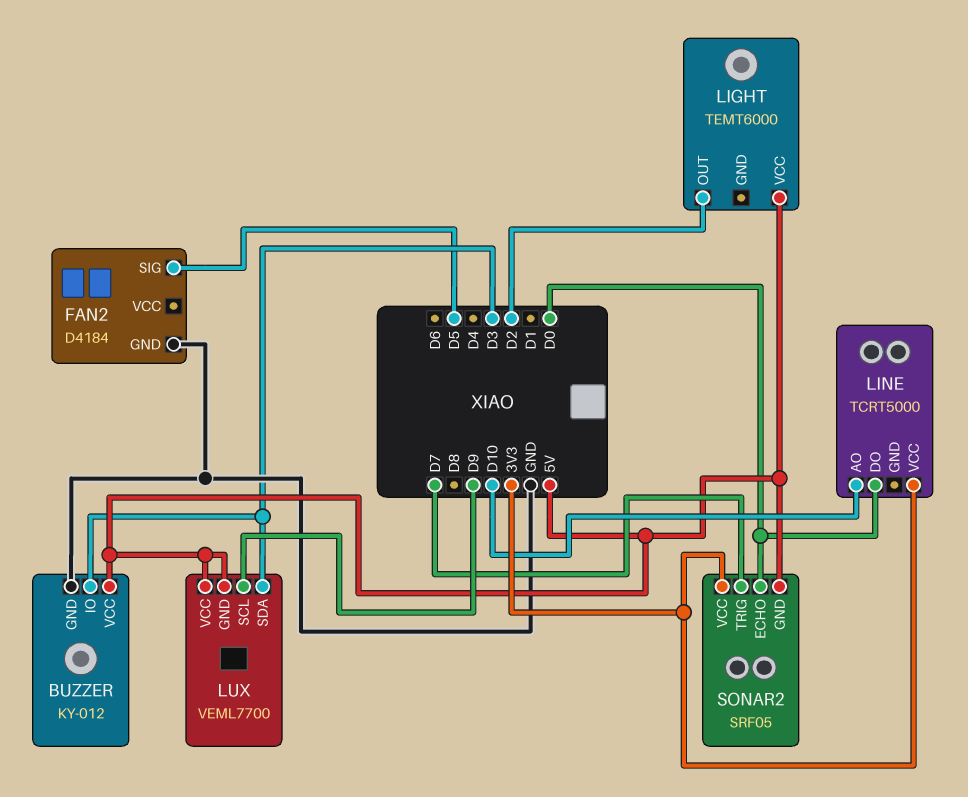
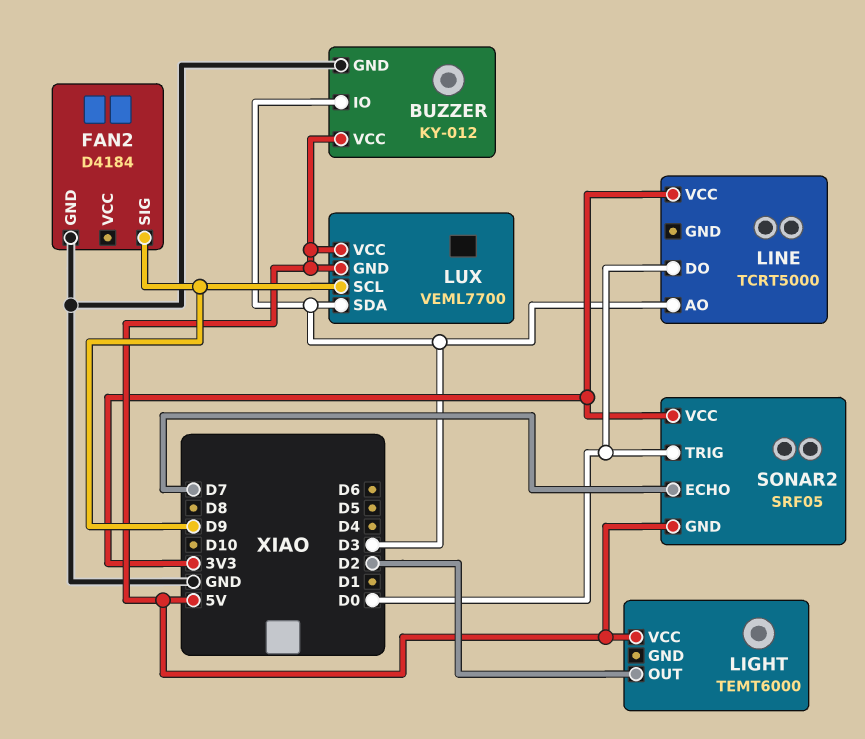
FAN2 pin SIG: D5 -> D9
LINE pin AO: D10 -> D3
SONAR2 pin ECHO: D0 -> D7
SONAR2 pin TRIG: D7 -> D0

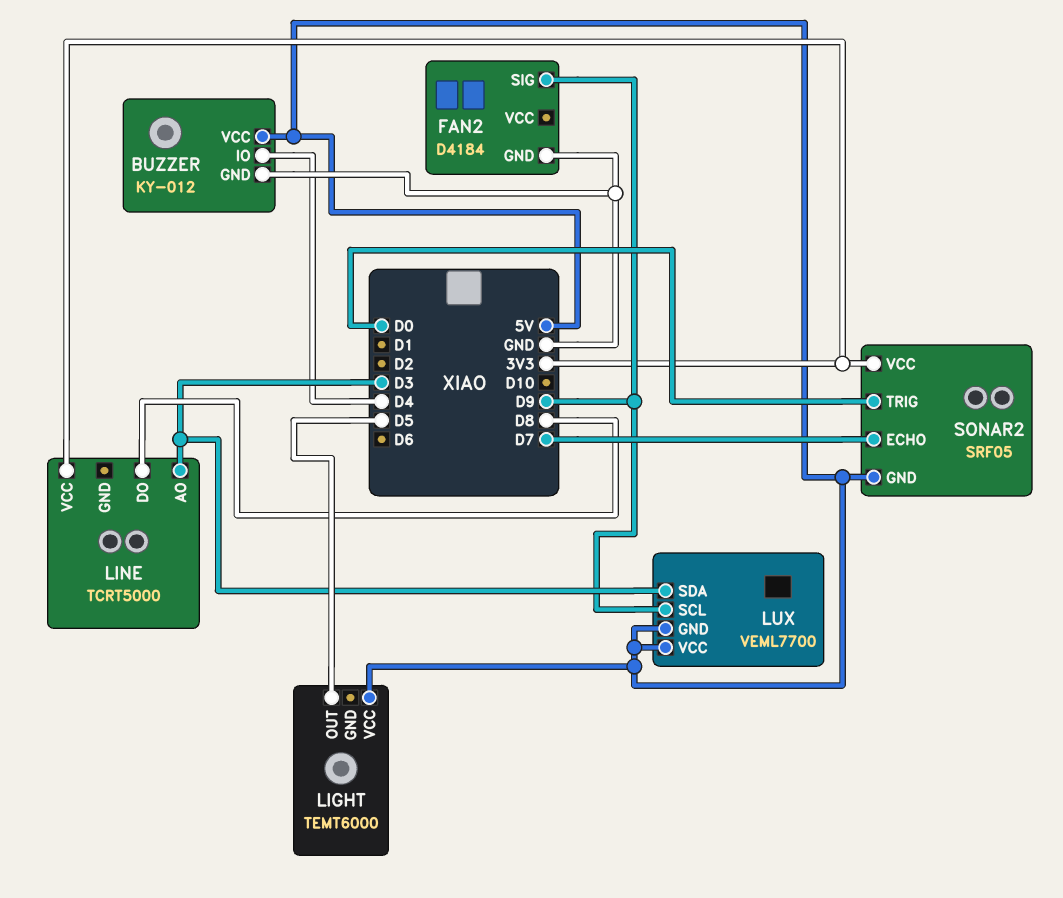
BUZZER pin IO: D3 -> D4
LIGHT pin OUT: D2 -> D5
LINE pin DO: D0 -> D8

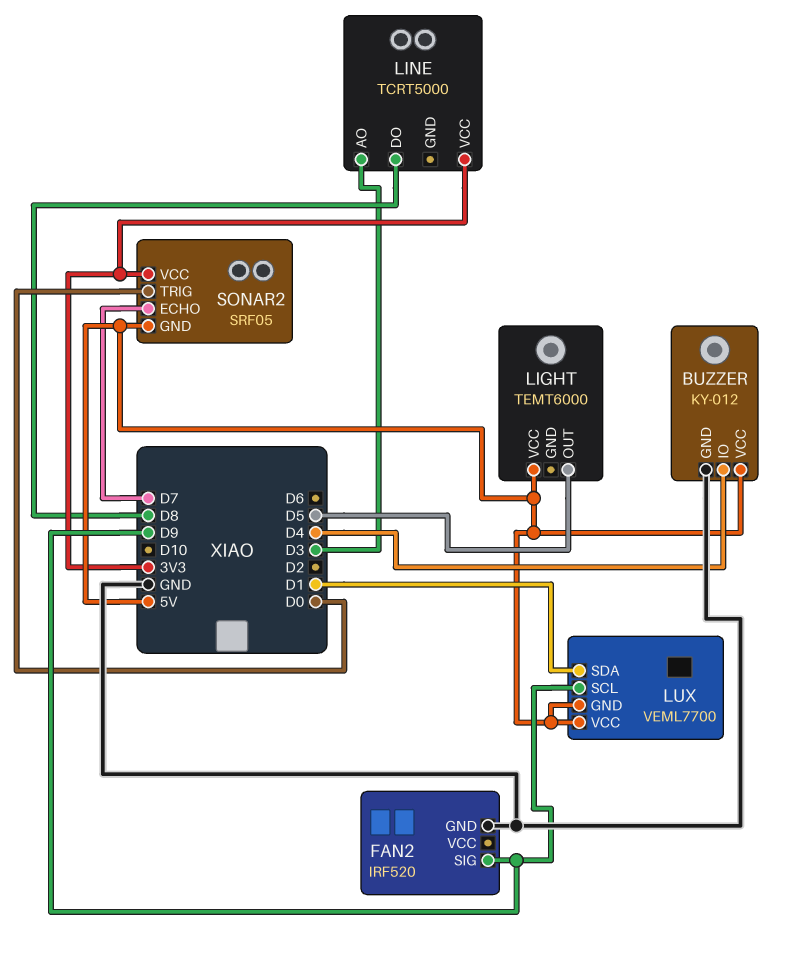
FAN2: D4184 -> IRF520
LUX pin SDA: D3 -> D1

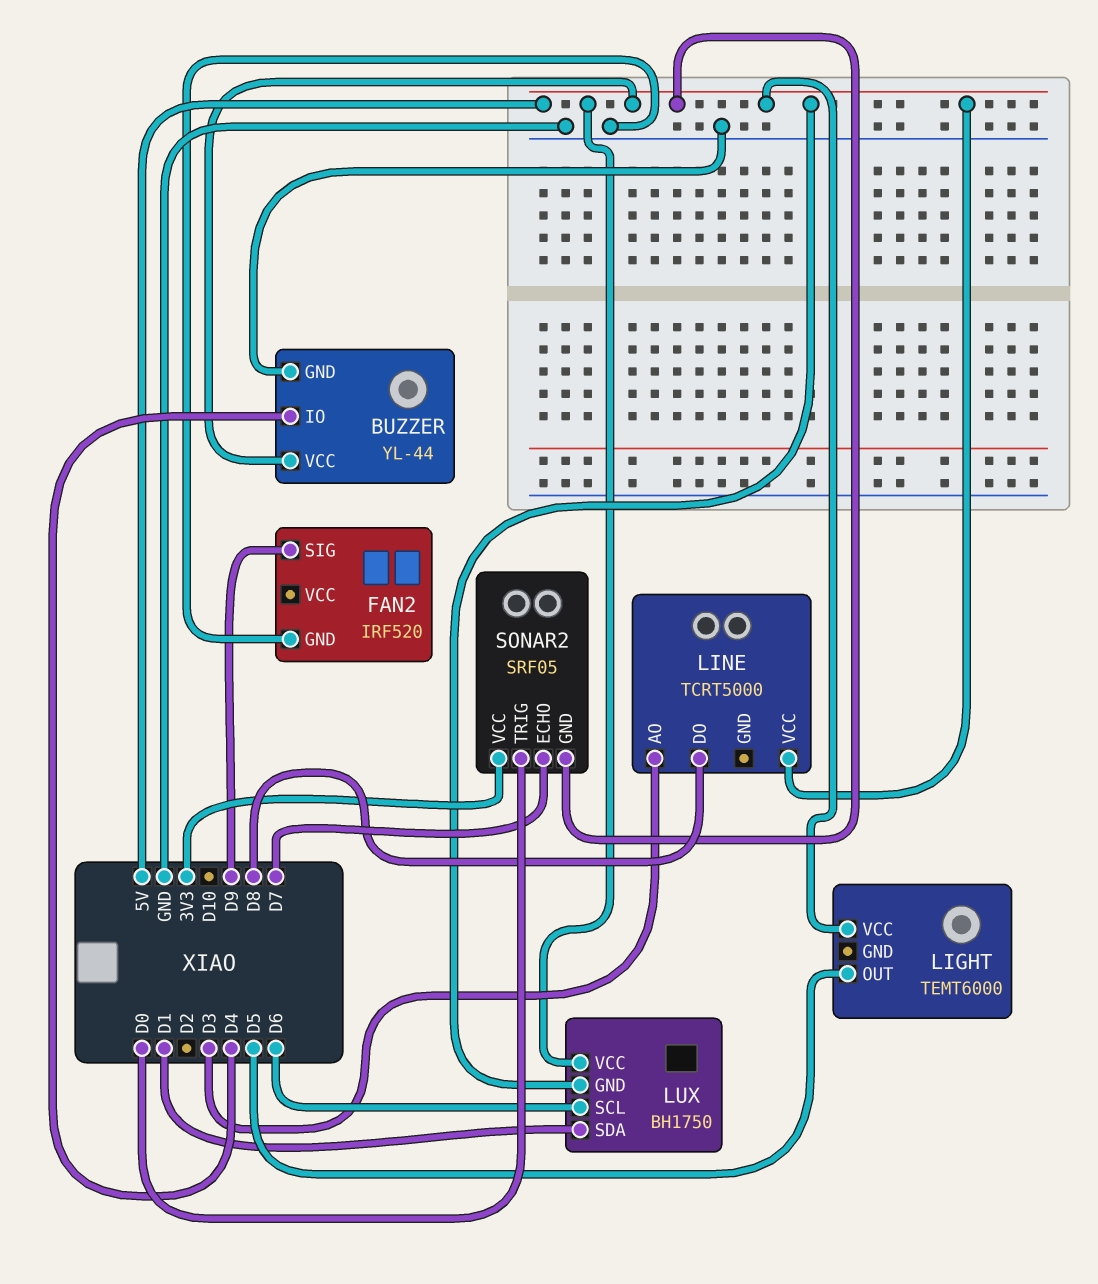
BUZZER: KY-012 -> YL-44
LINE pin VCC: 3V3 -> 5V
LUX: VEML7700 -> BH1750
LUX pin SCL: D9 -> D6

